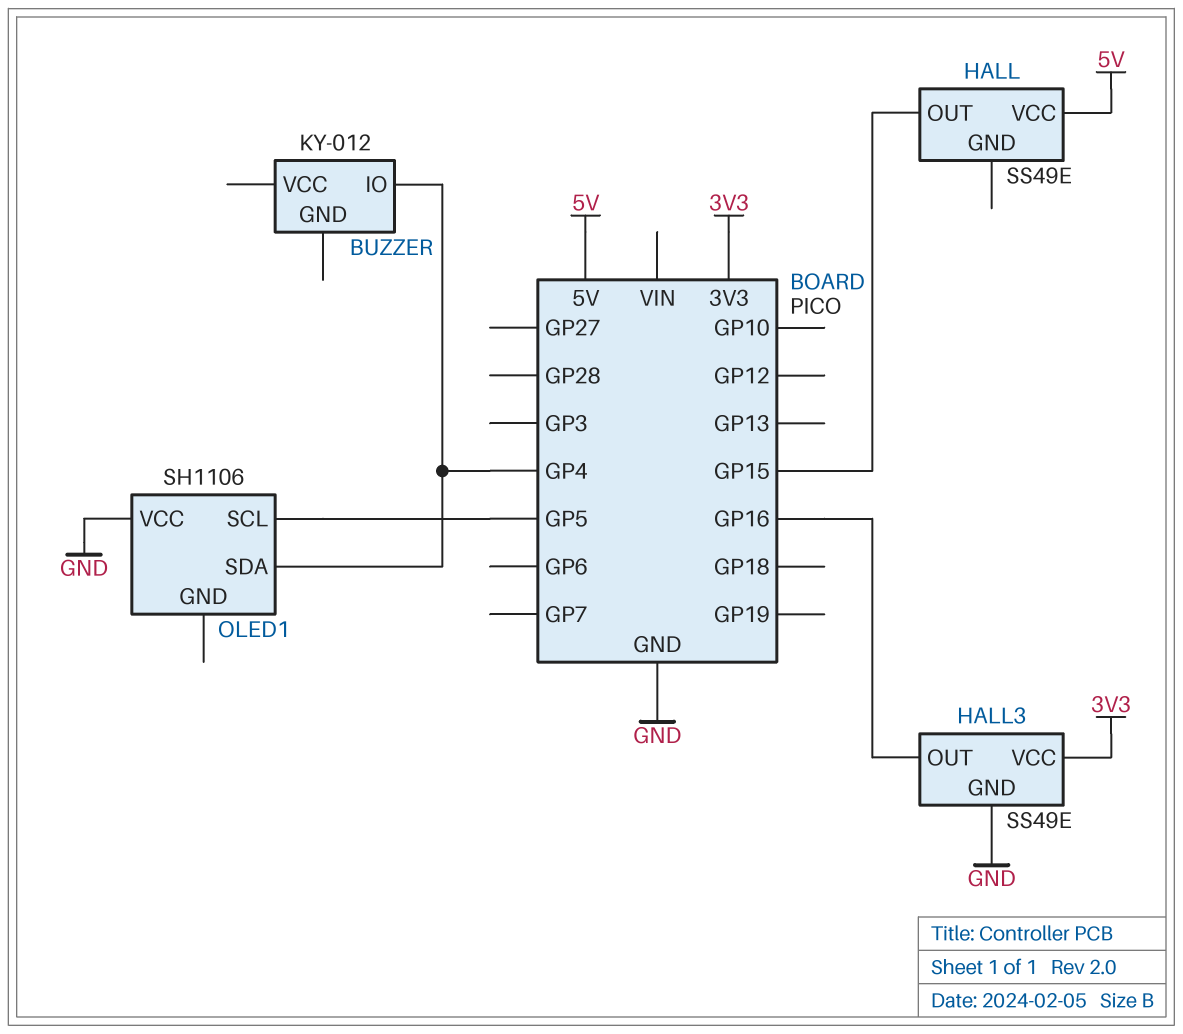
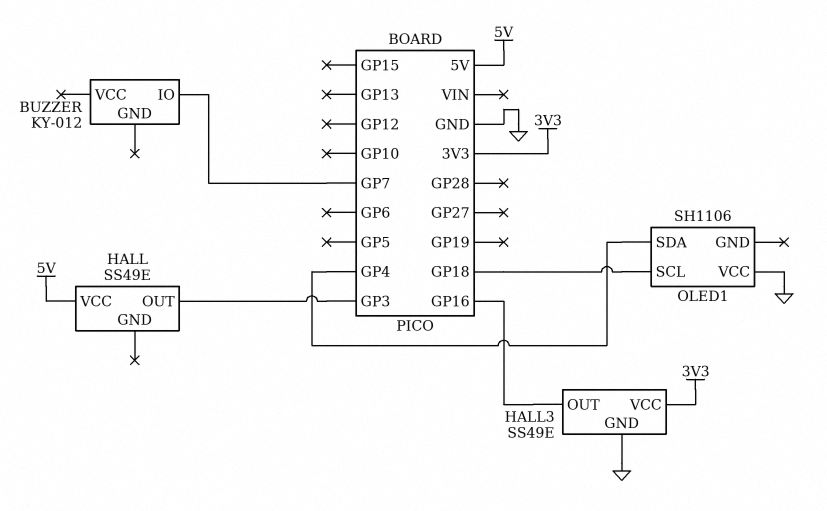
BUZZER pin IO: GP4 -> GP7
HALL pin OUT: GP15 -> GP3
OLED1 pin SCL: GP5 -> GP18

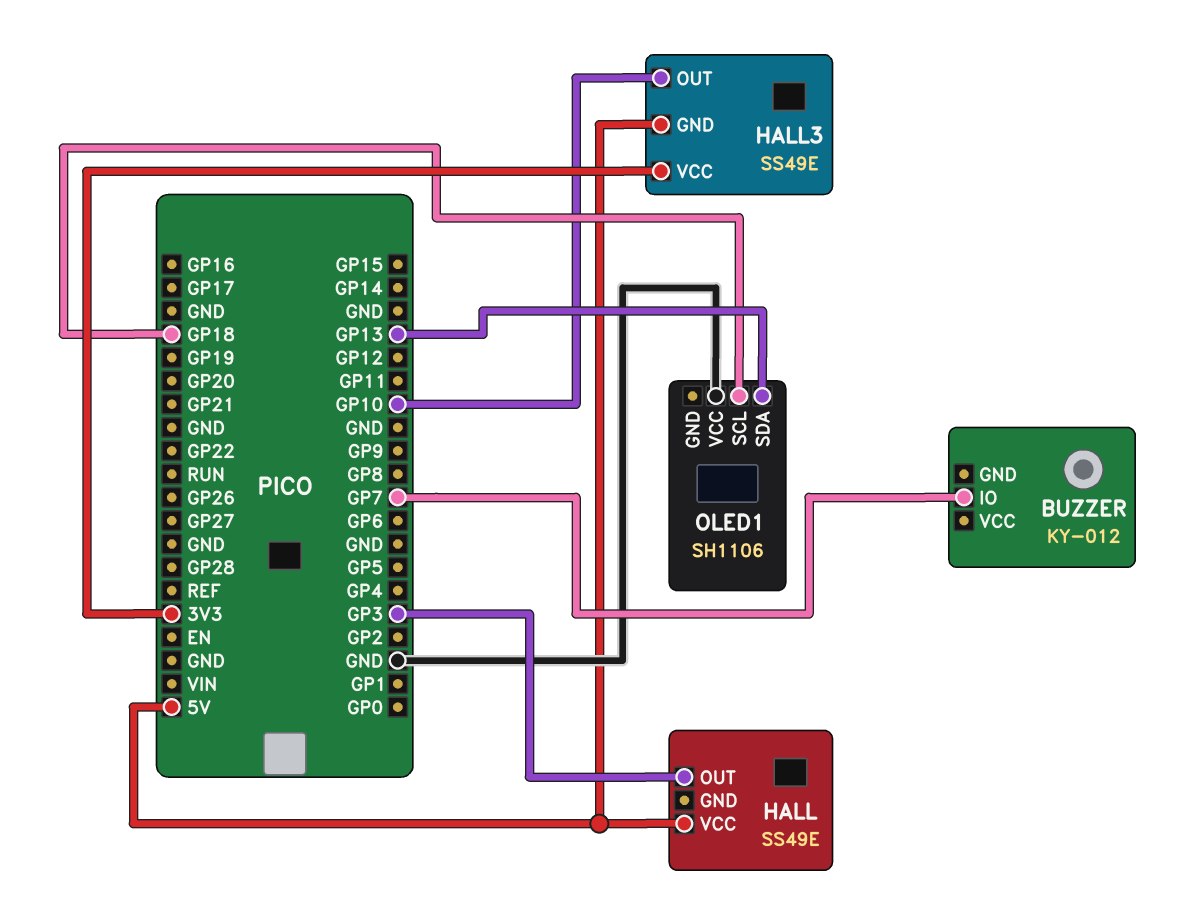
HALL3 pin GND: GND -> 5V
HALL3 pin OUT: GP16 -> GP10
OLED1 pin SDA: GP4 -> GP13

